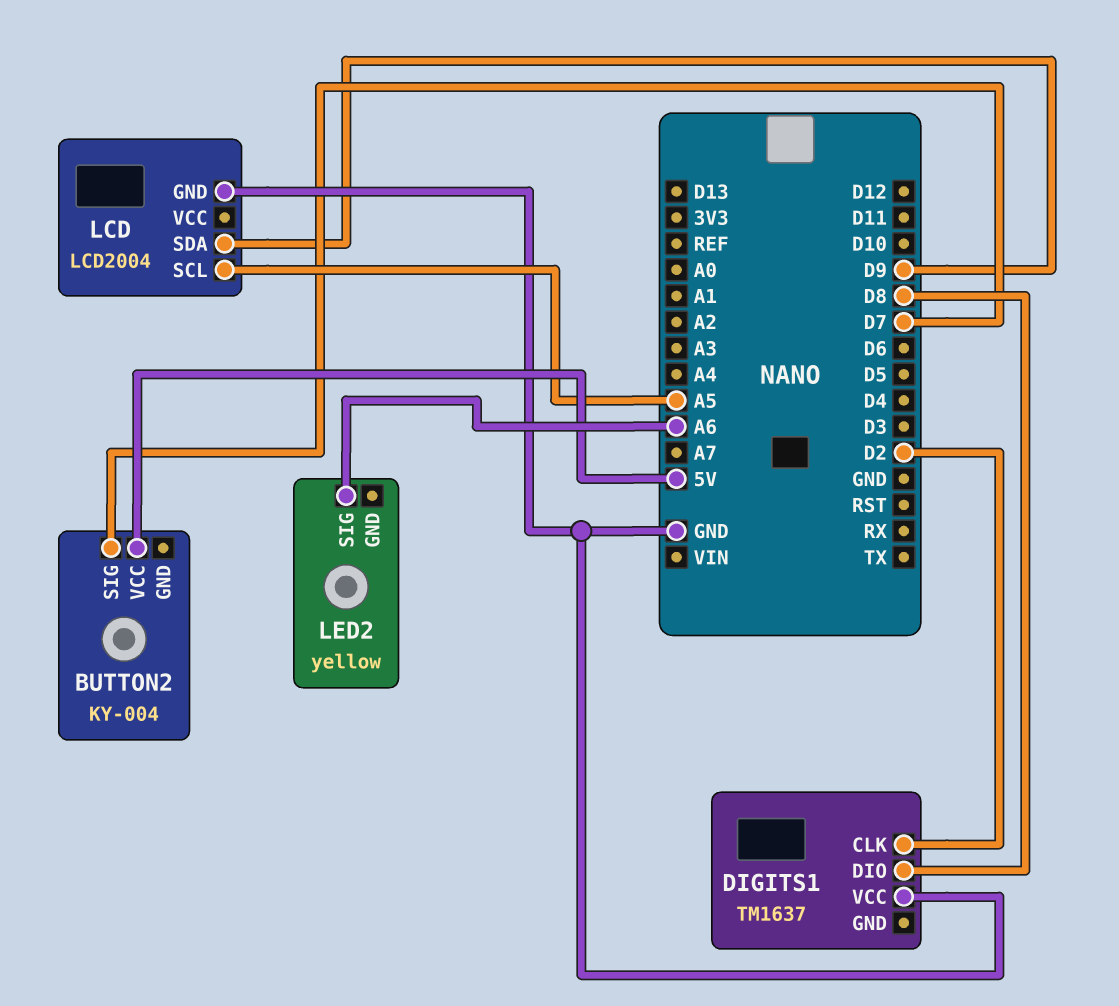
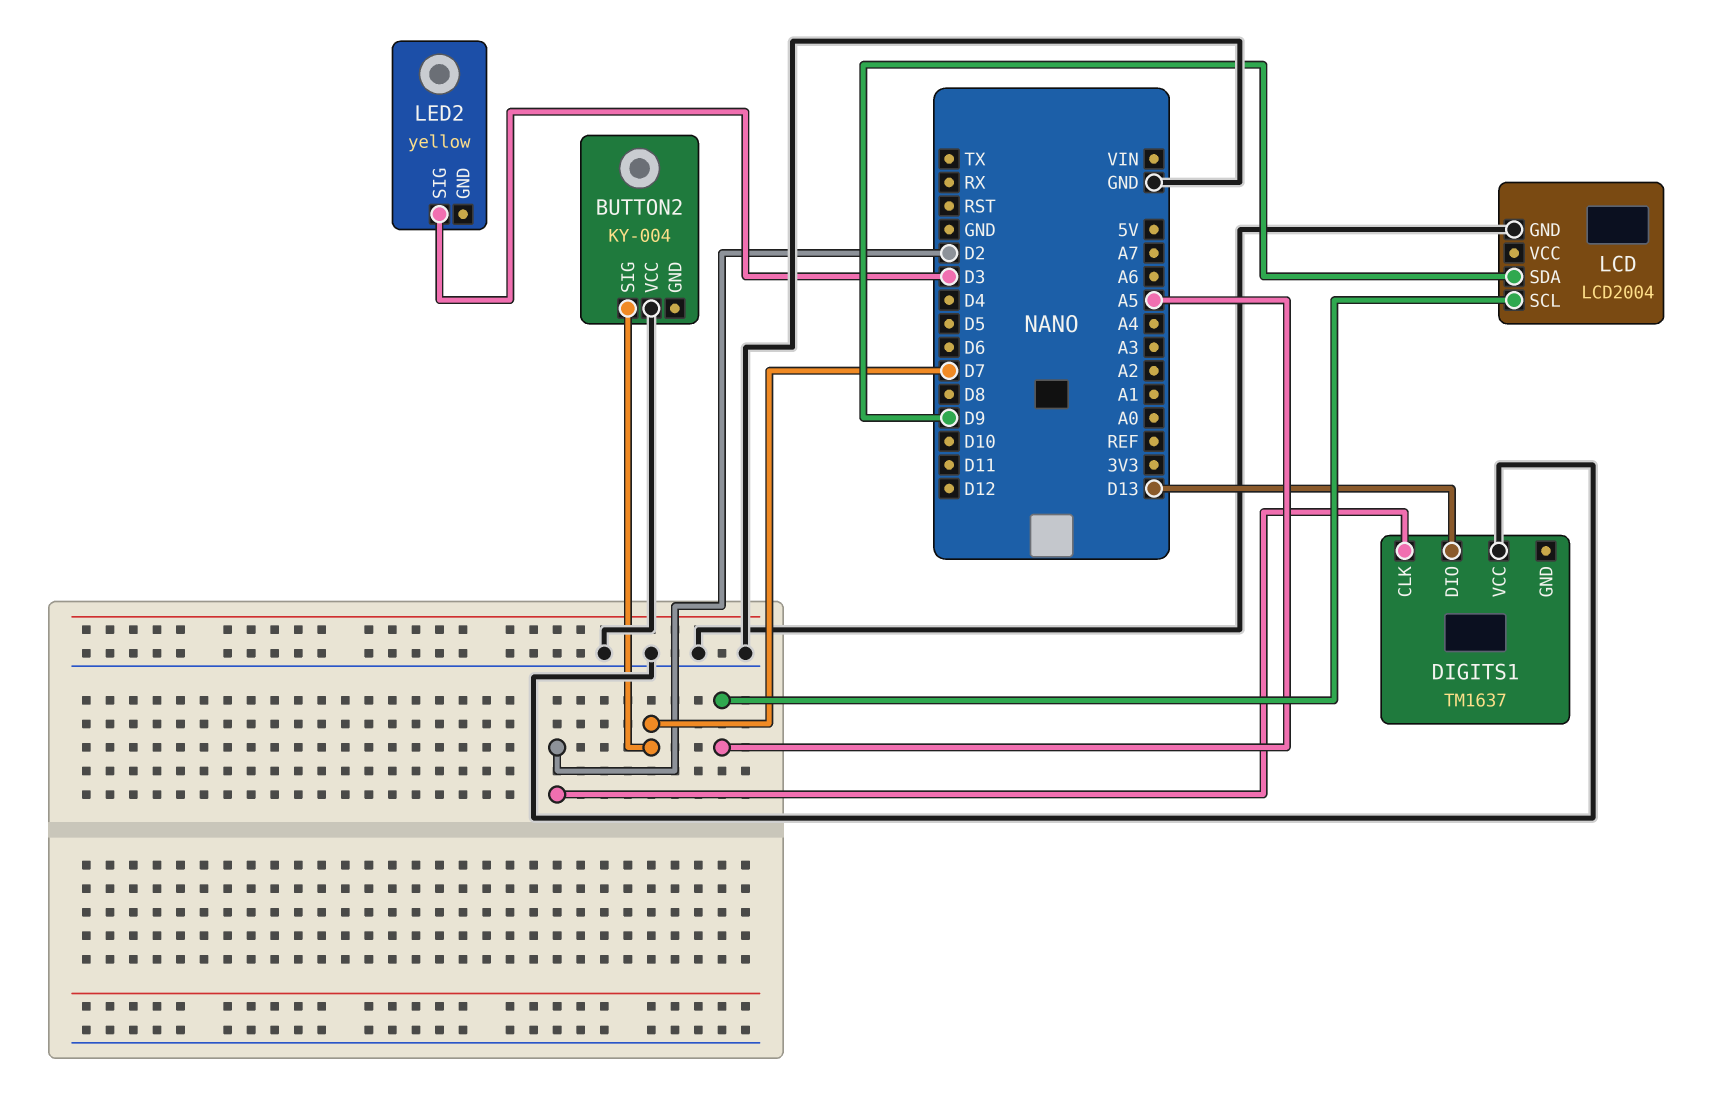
BUTTON2 pin VCC: 5V -> GND
DIGITS1 pin DIO: D8 -> D13
LED2 pin SIG: A6 -> D3

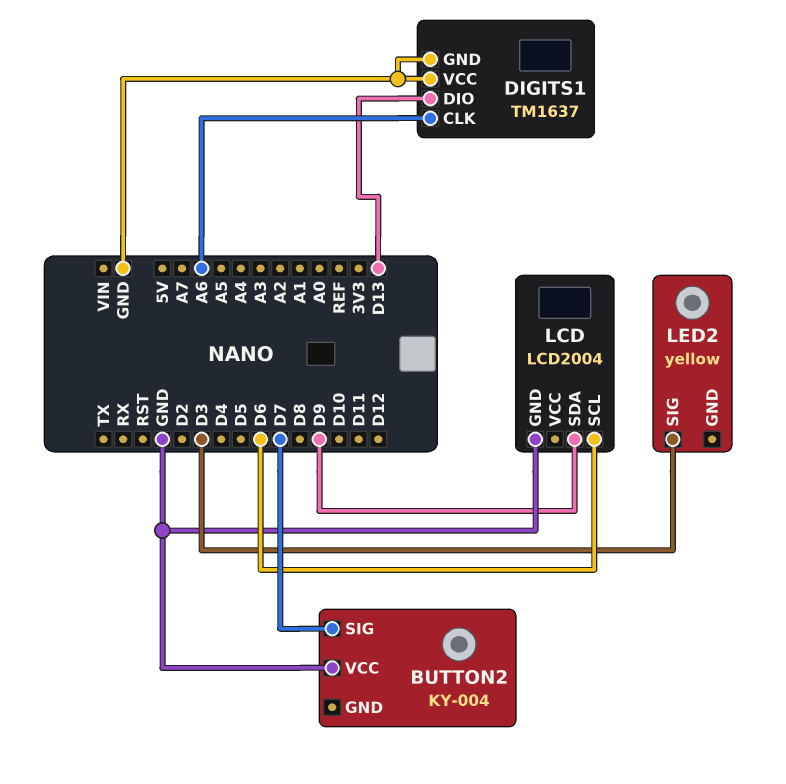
DIGITS1 pin CLK: D2 -> A6
DIGITS1 pin GND: none -> GND
LCD pin SCL: A5 -> D6

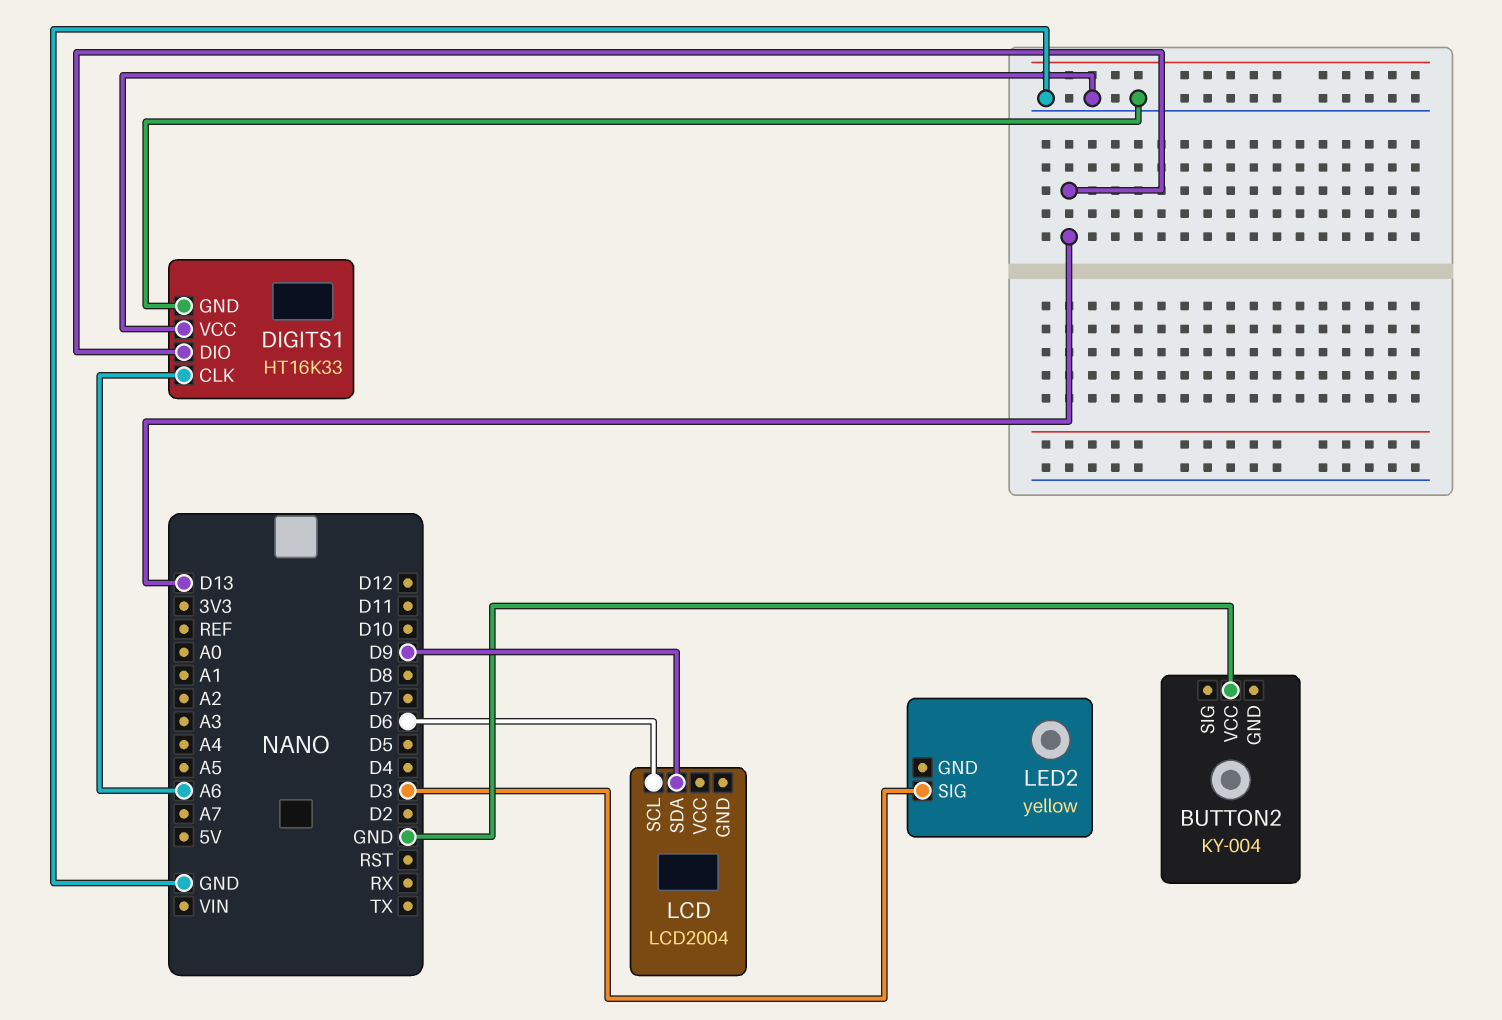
BUTTON2 pin SIG: D7 -> none
DIGITS1: TM1637 -> HT16K33
LCD pin GND: GND -> none

